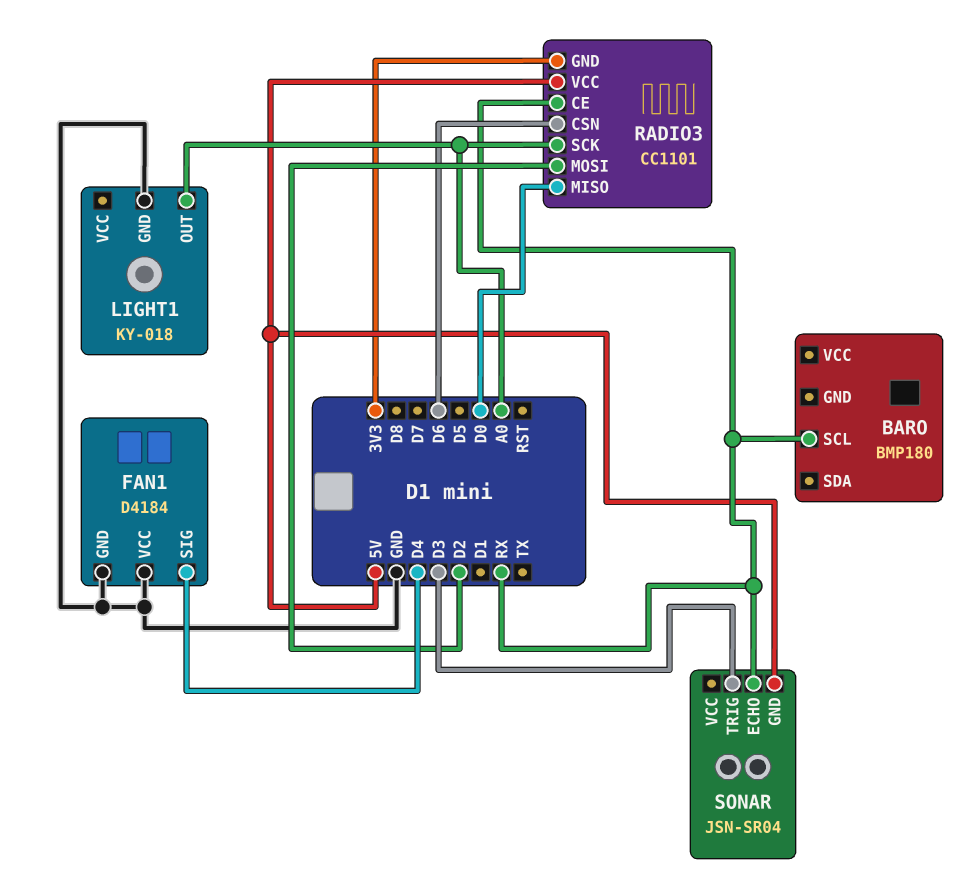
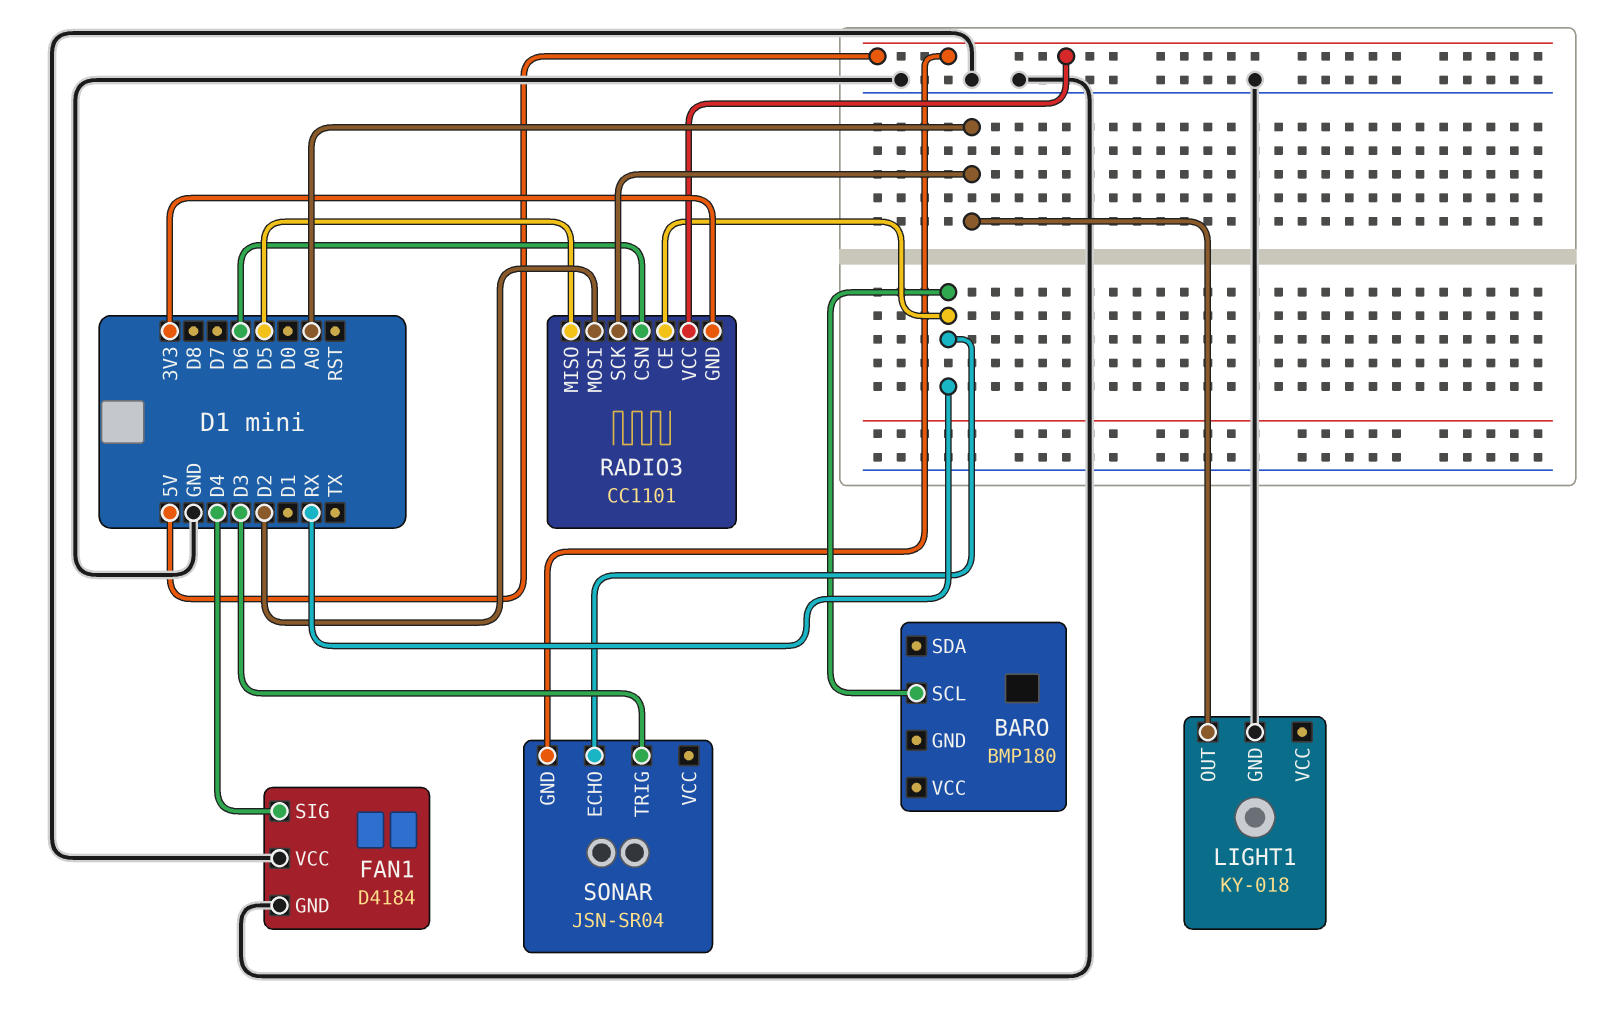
RADIO3 pin MISO: D0 -> D5

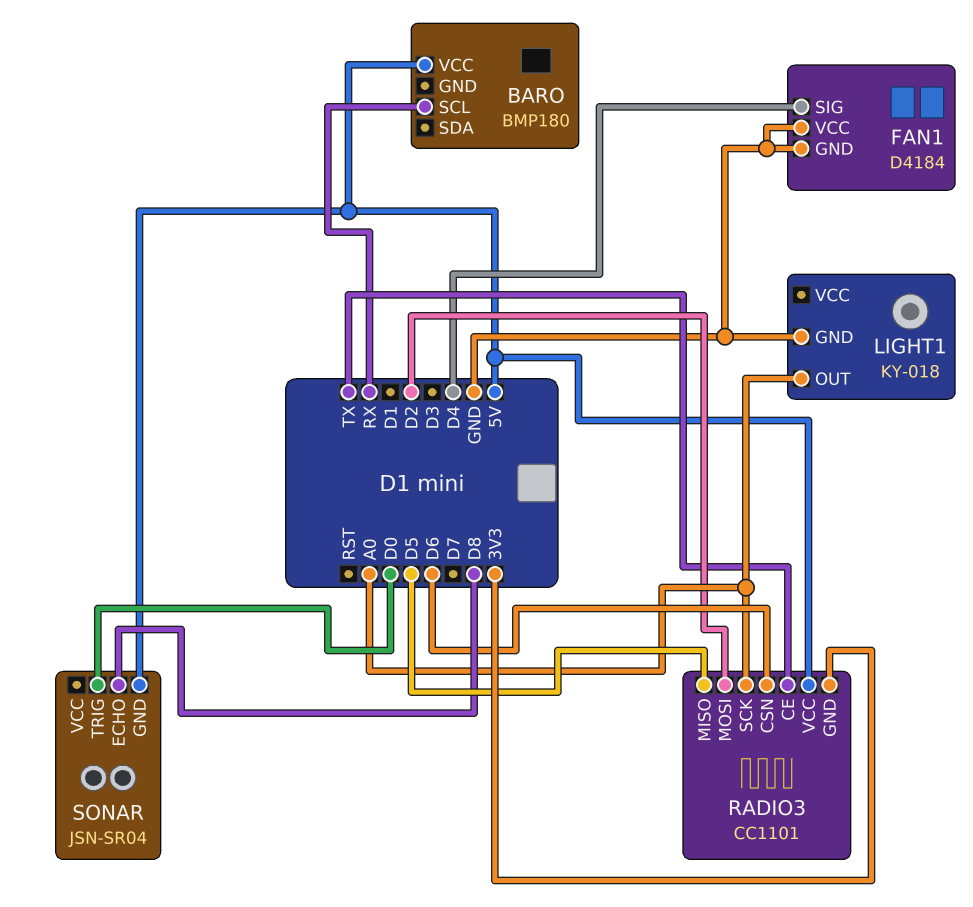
BARO pin VCC: none -> 5V
RADIO3 pin CE: RX -> TX
SONAR pin ECHO: RX -> D8
SONAR pin TRIG: D3 -> D0

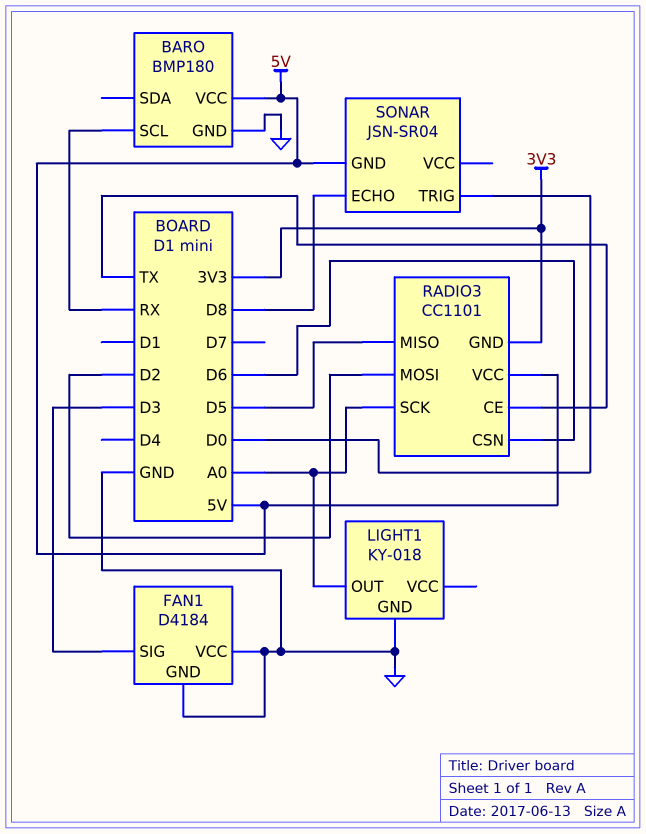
BARO pin GND: none -> GND
FAN1 pin SIG: D4 -> D3

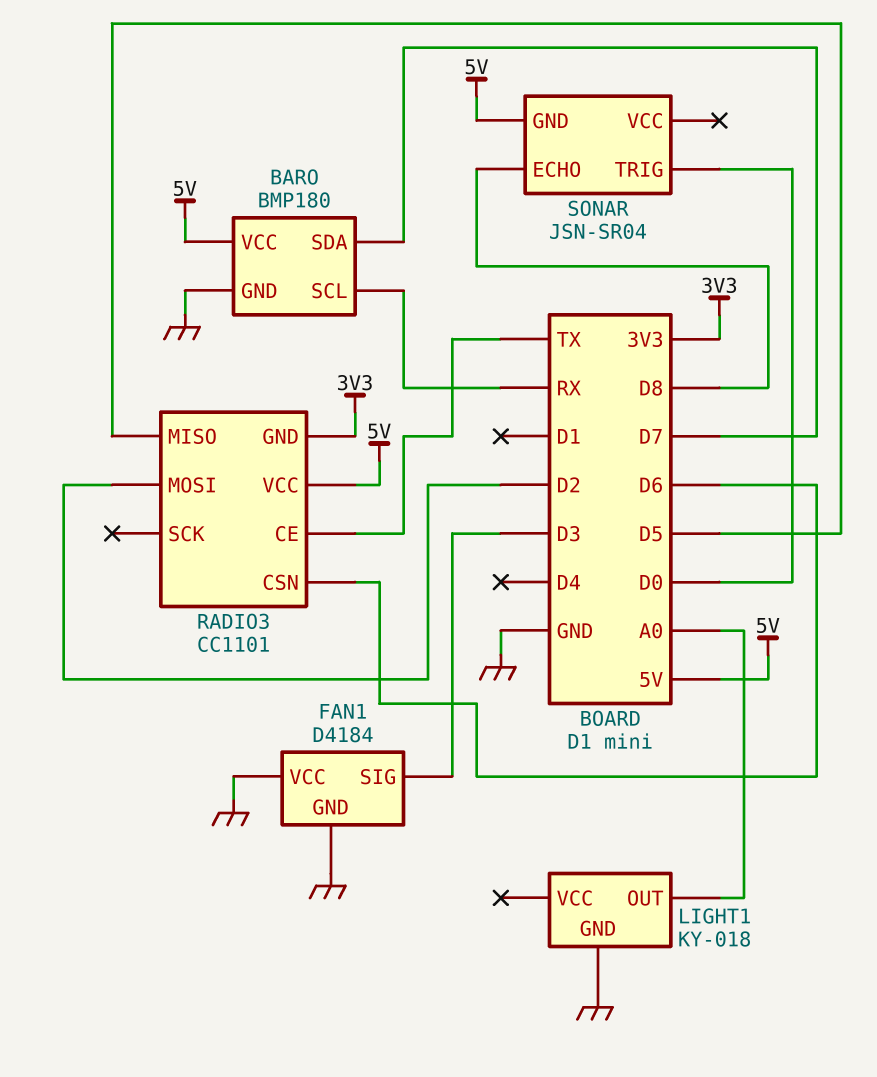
BARO pin SDA: none -> D7
RADIO3 pin SCK: A0 -> none

